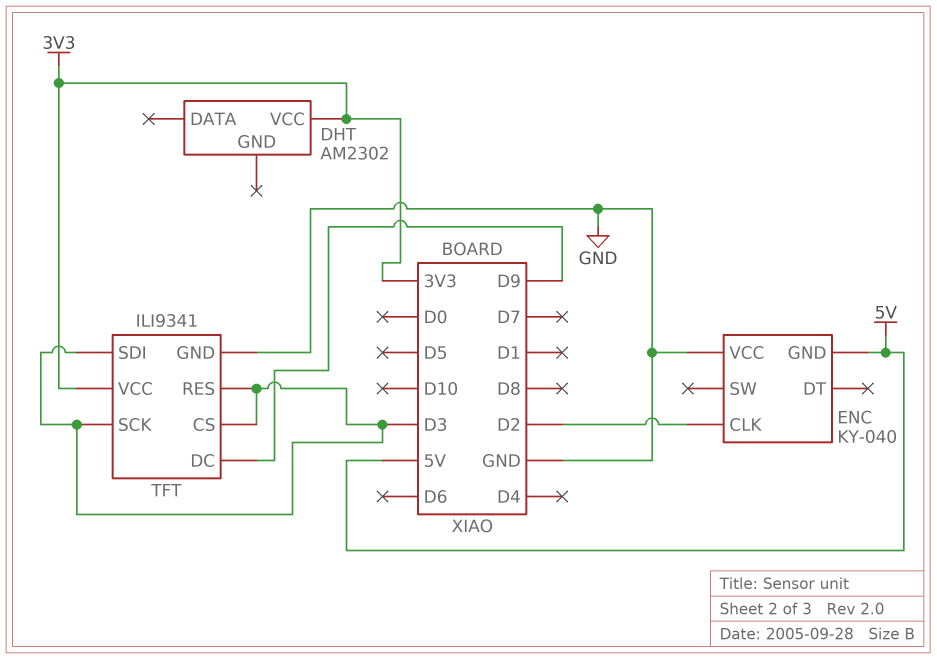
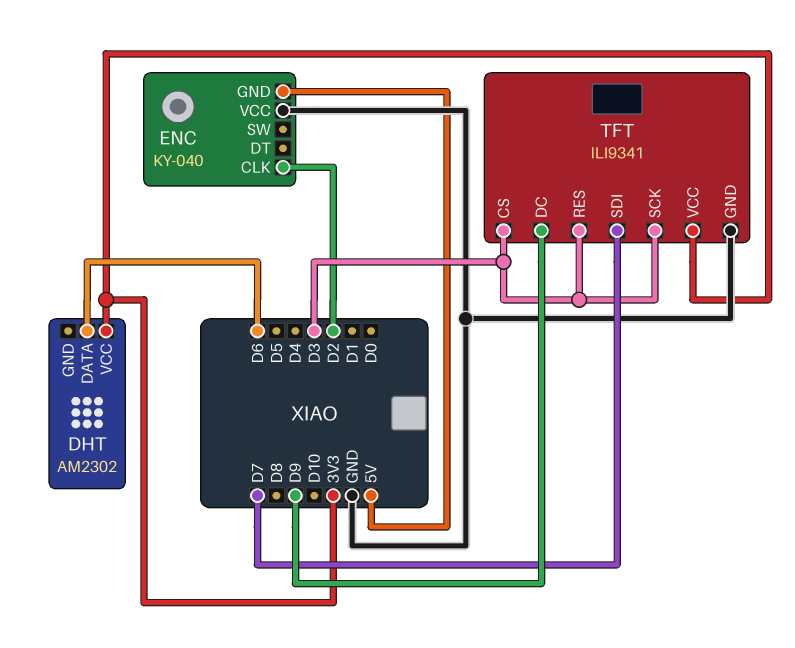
DHT pin DATA: none -> D6
TFT pin SDI: D3 -> D7

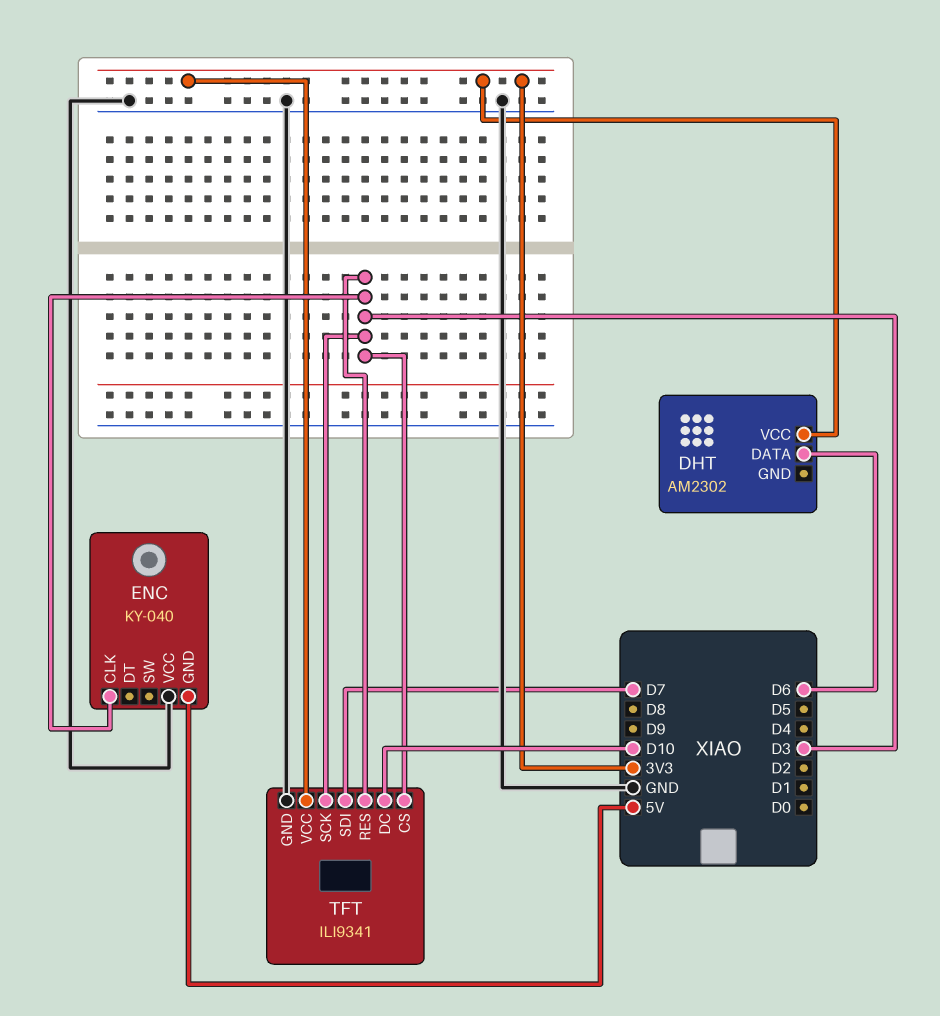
ENC pin CLK: D2 -> D3
TFT pin DC: D9 -> D10

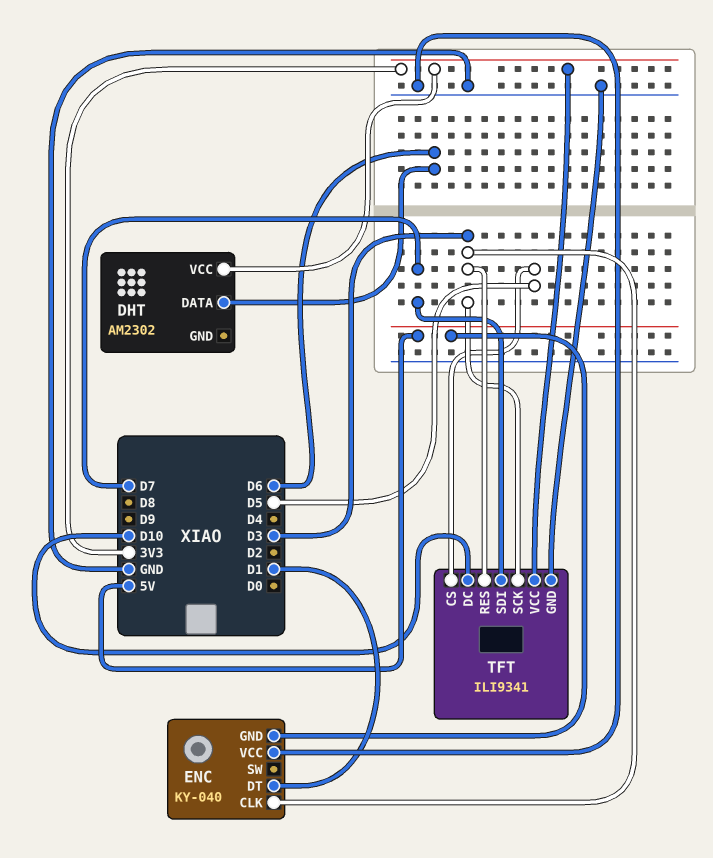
ENC pin DT: none -> D1
TFT pin CS: D3 -> D5

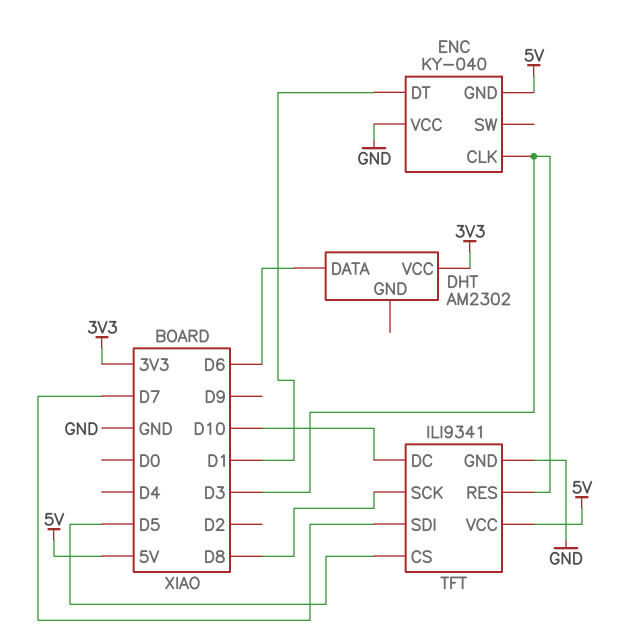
TFT pin SCK: D3 -> D8
TFT pin VCC: 3V3 -> 5V

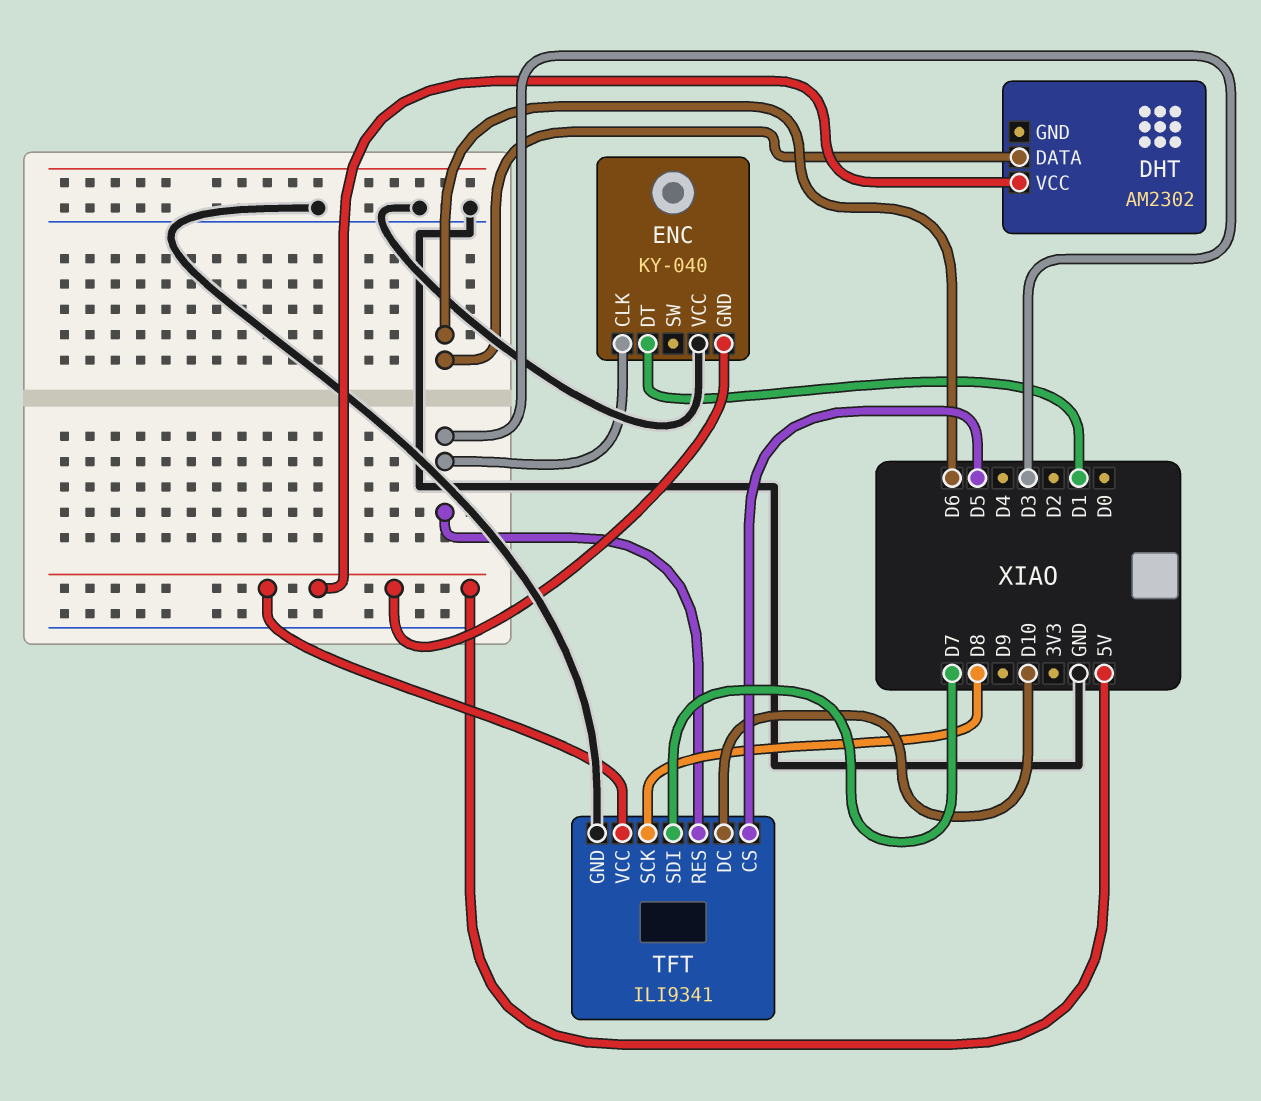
DHT pin VCC: 3V3 -> 5V

